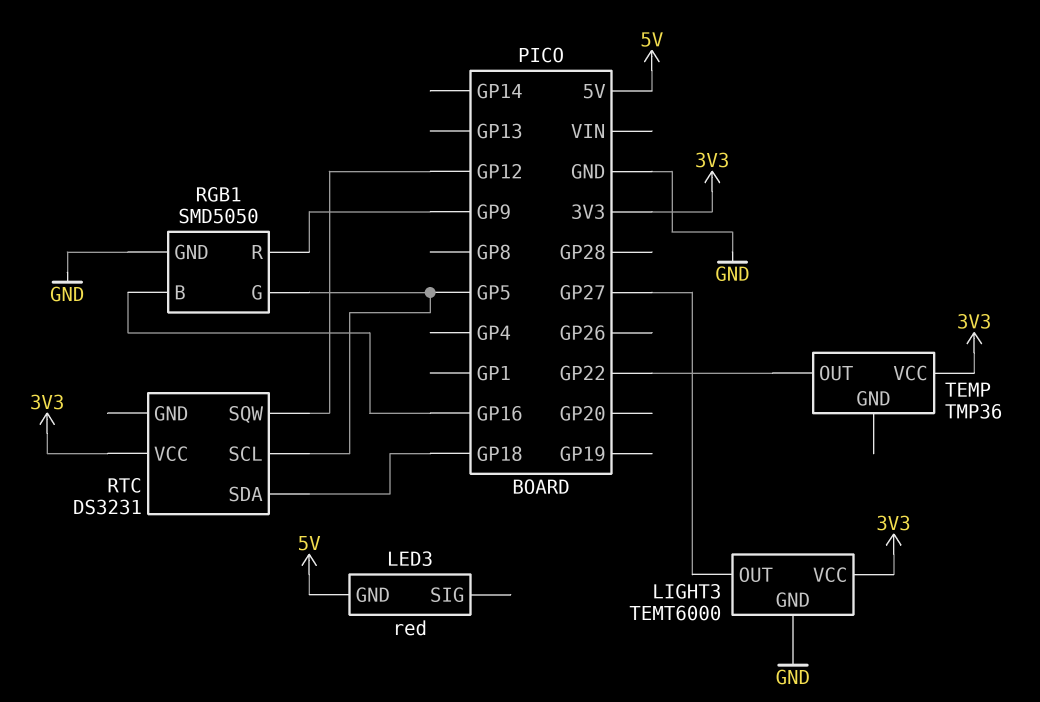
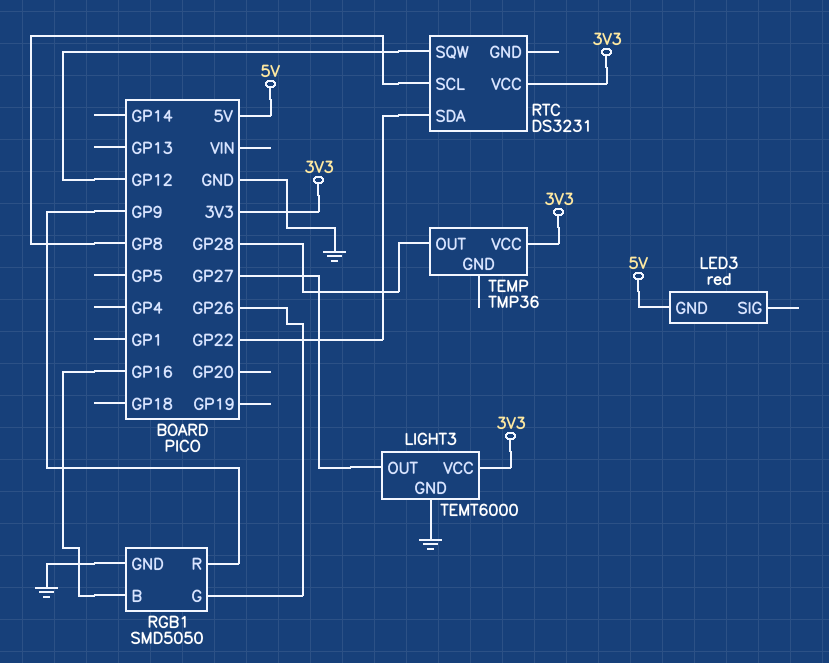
RGB1 pin G: GP5 -> GP26
RTC pin SCL: GP5 -> GP8
RTC pin SDA: GP18 -> GP22
TEMP pin OUT: GP22 -> GP28

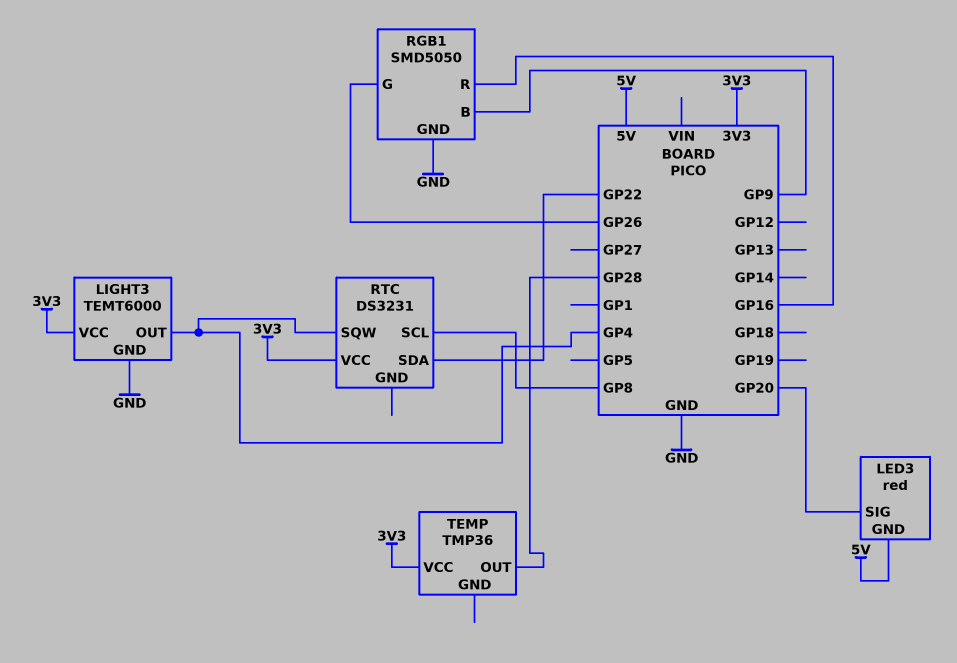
LED3 pin SIG: none -> GP20
LIGHT3 pin OUT: GP27 -> GP4
RGB1 pin B: GP16 -> GP9
RGB1 pin R: GP9 -> GP16
RTC pin SQW: GP12 -> GP4

